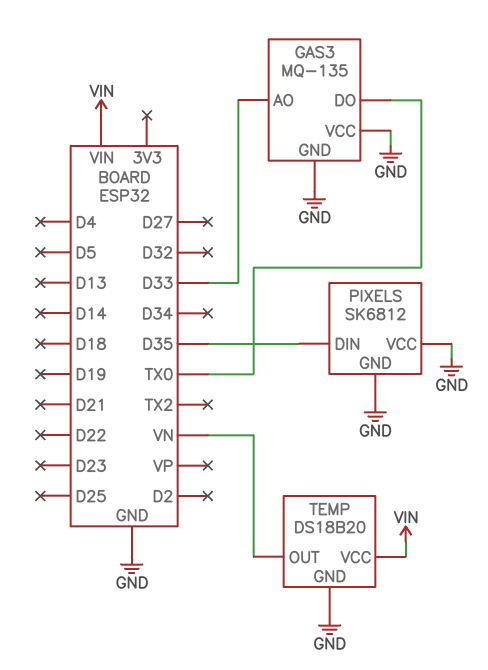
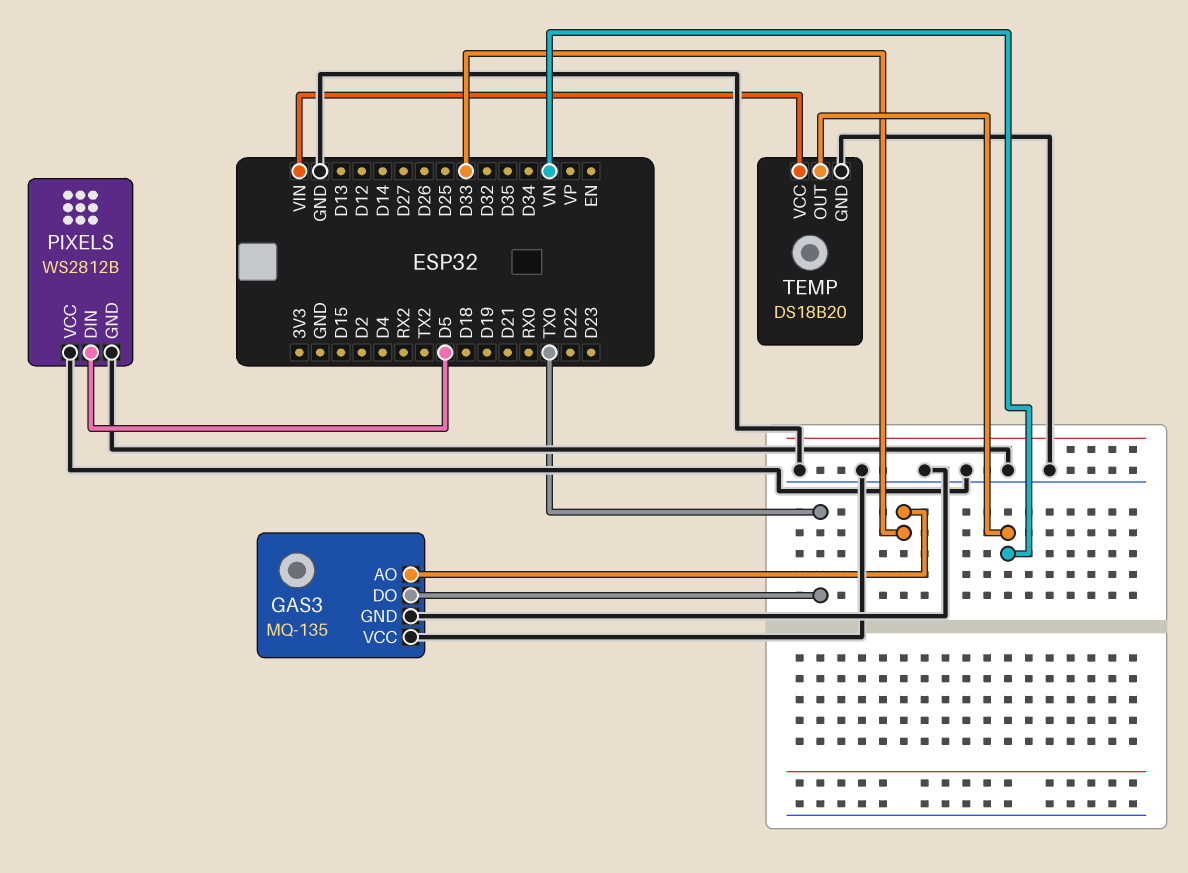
PIXELS: SK6812 -> WS2812B
PIXELS pin DIN: D35 -> D5

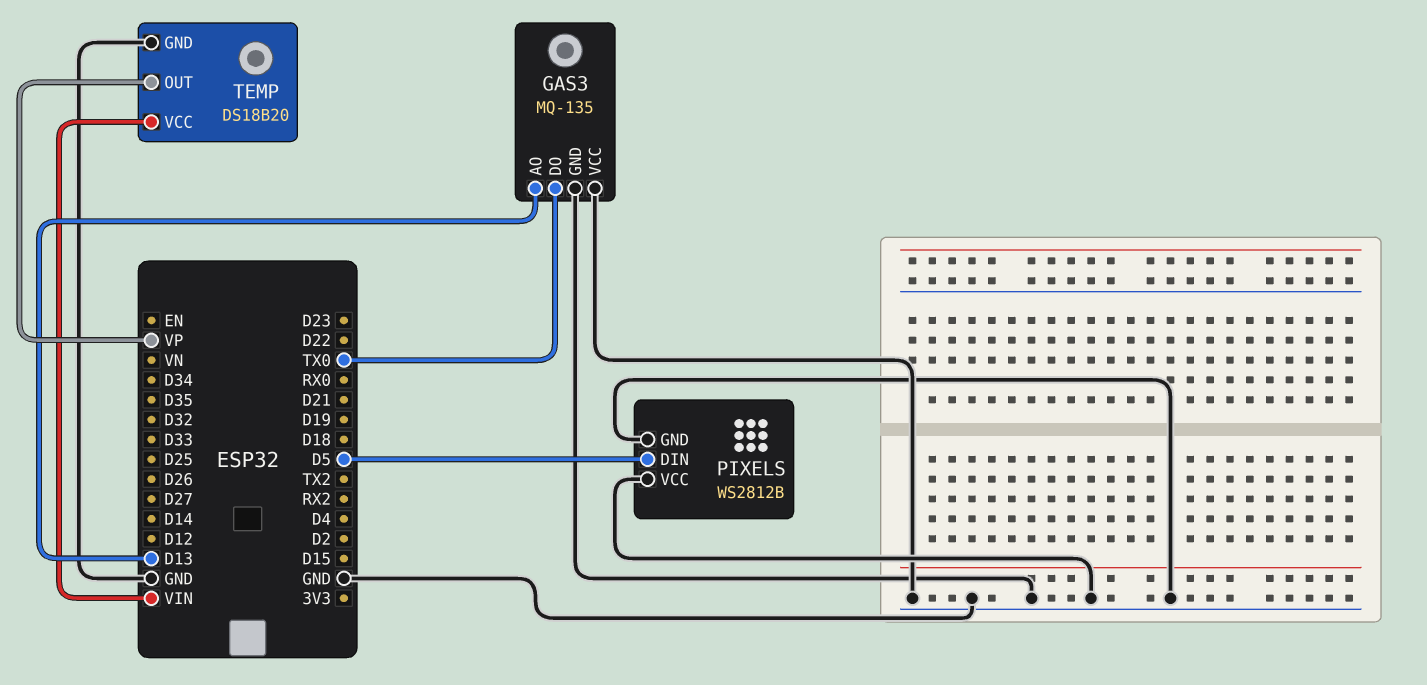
GAS3 pin AO: D33 -> D13
TEMP pin OUT: VN -> VP

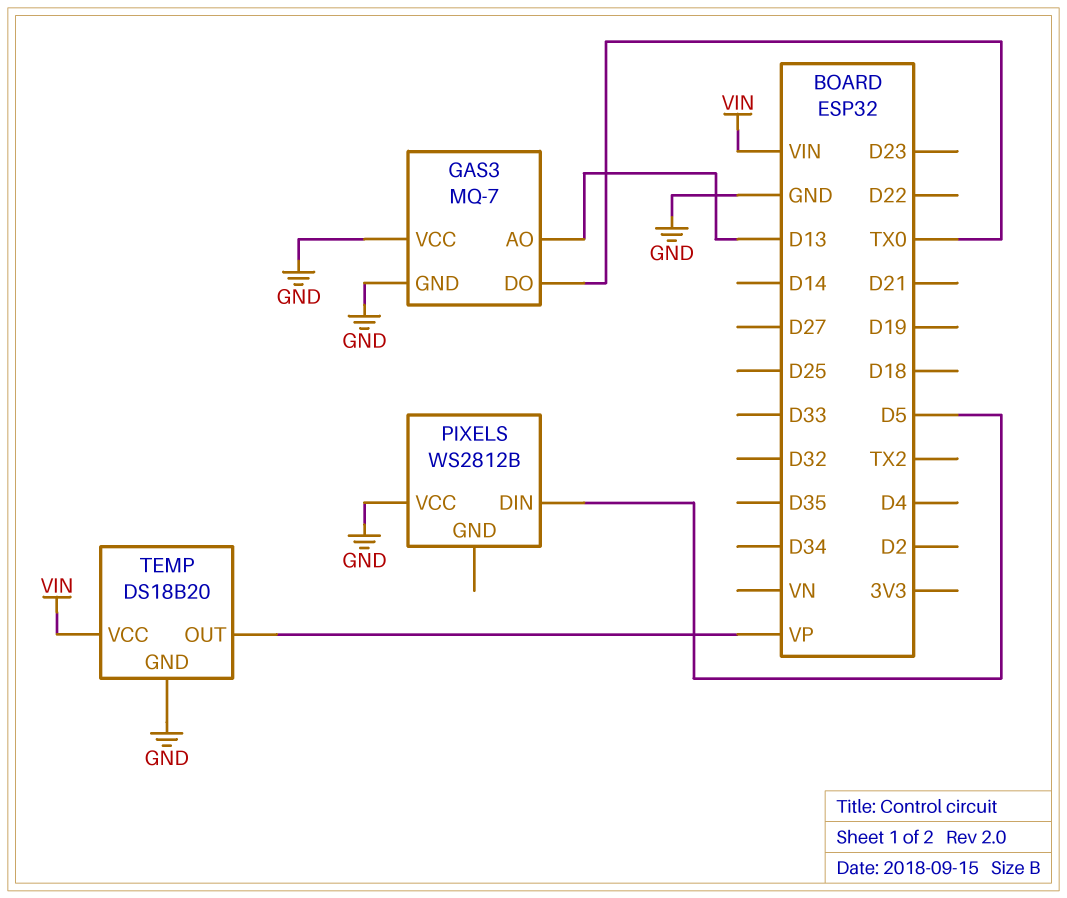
GAS3: MQ-135 -> MQ-7
PIXELS pin GND: GND -> none

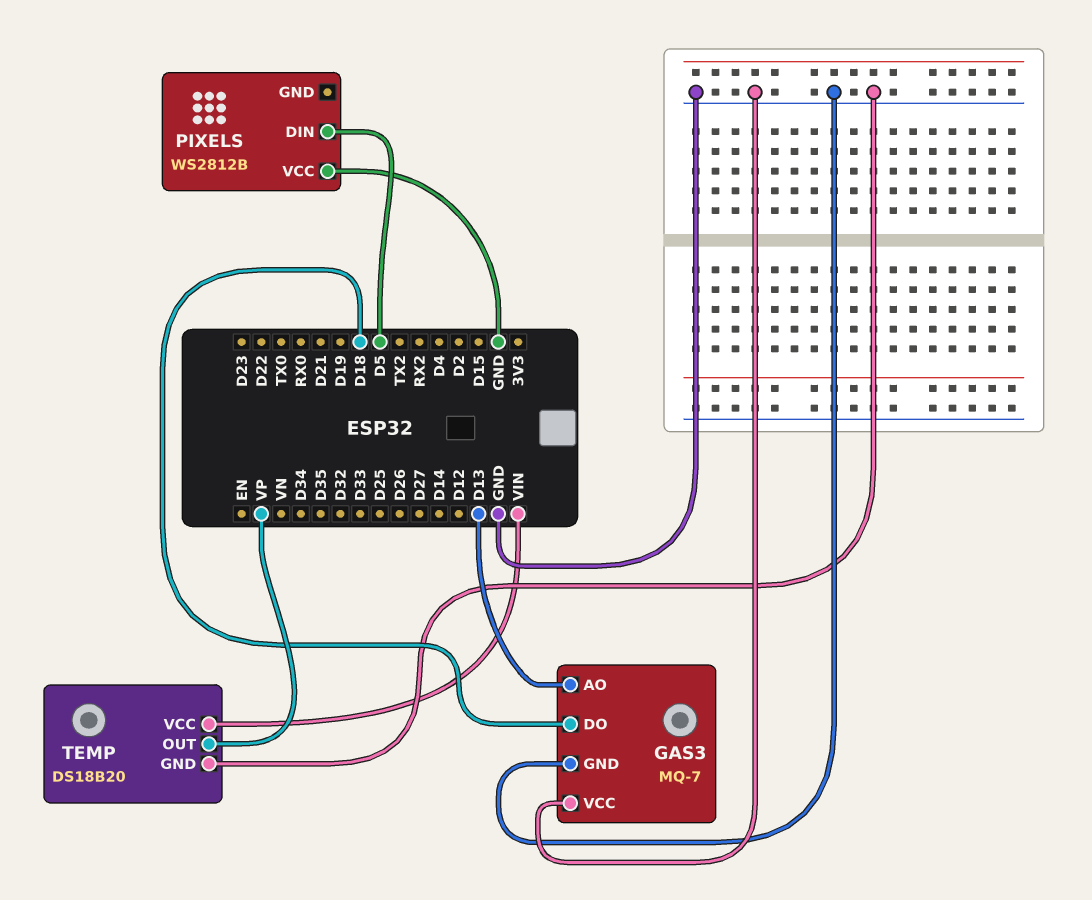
GAS3 pin DO: TX0 -> D18

